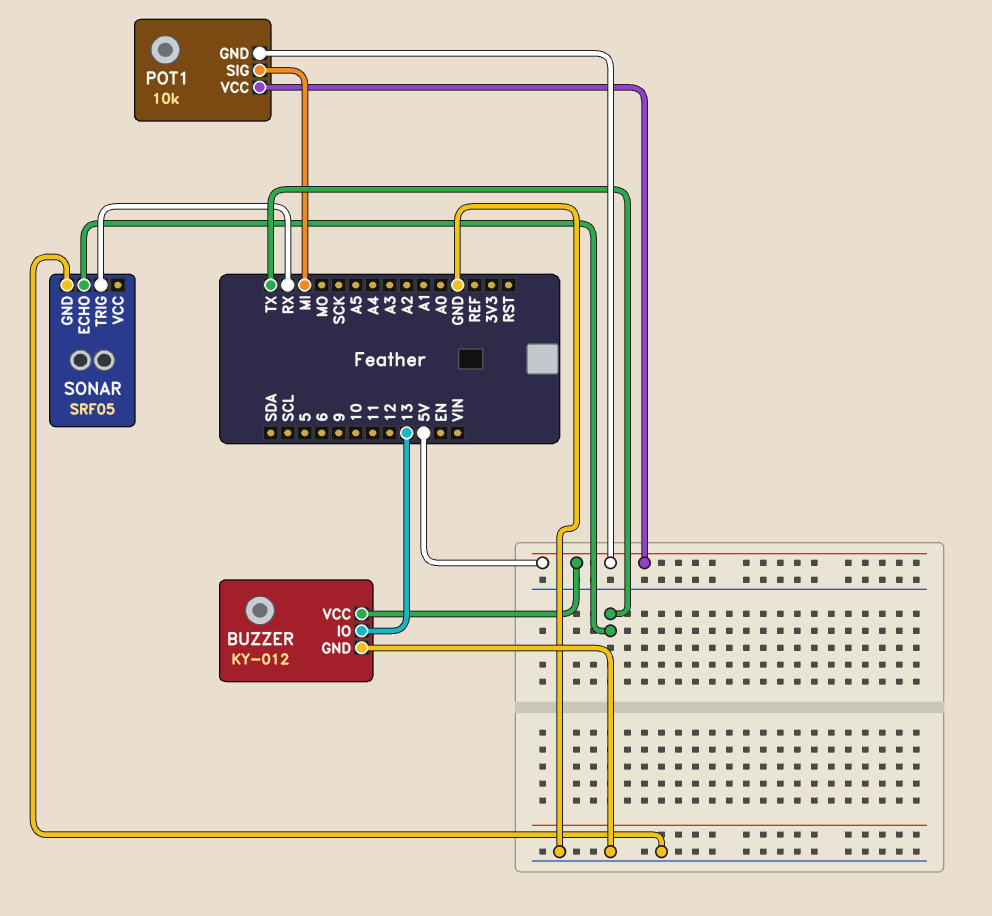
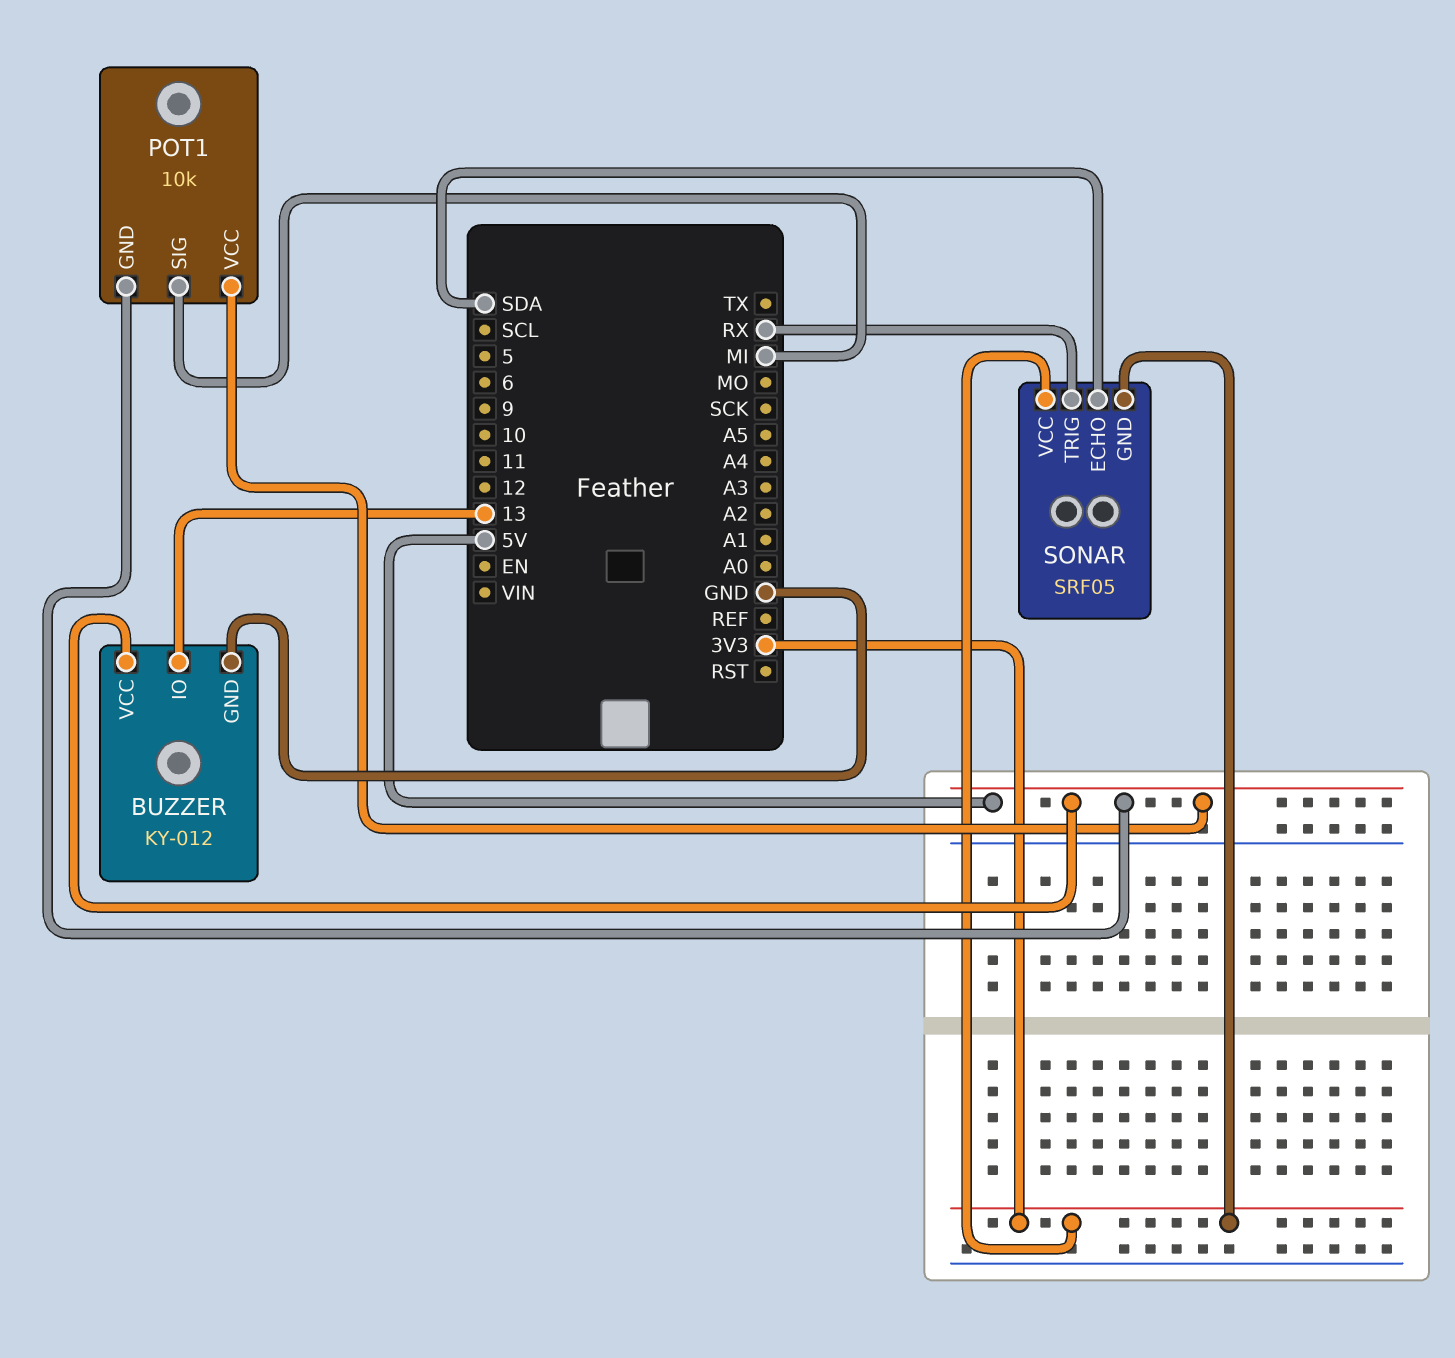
SONAR pin ECHO: TX -> SDA
SONAR pin GND: GND -> 3V3
SONAR pin VCC: none -> 3V3

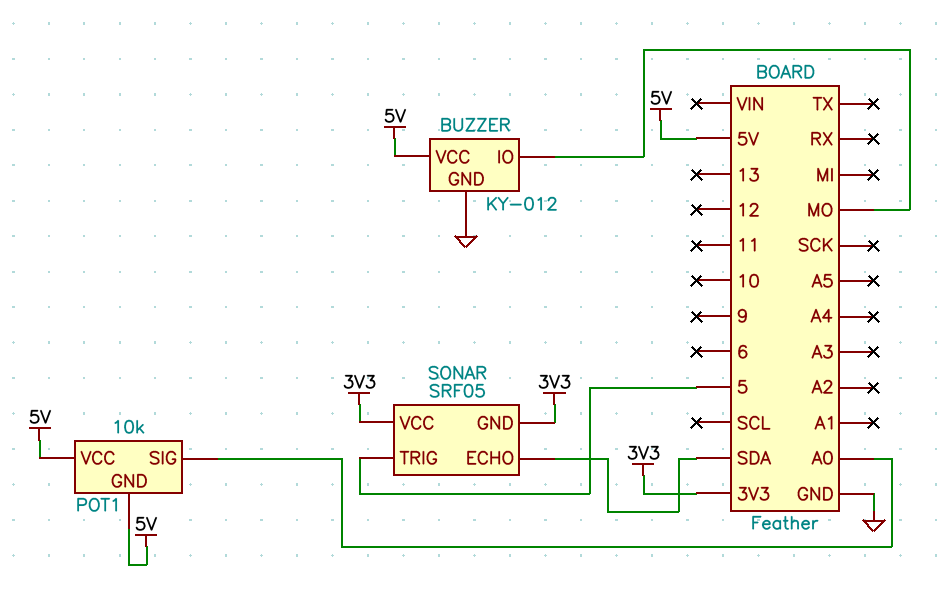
BUZZER pin IO: 13 -> MO
POT1 pin SIG: MI -> A0
SONAR pin TRIG: RX -> 5

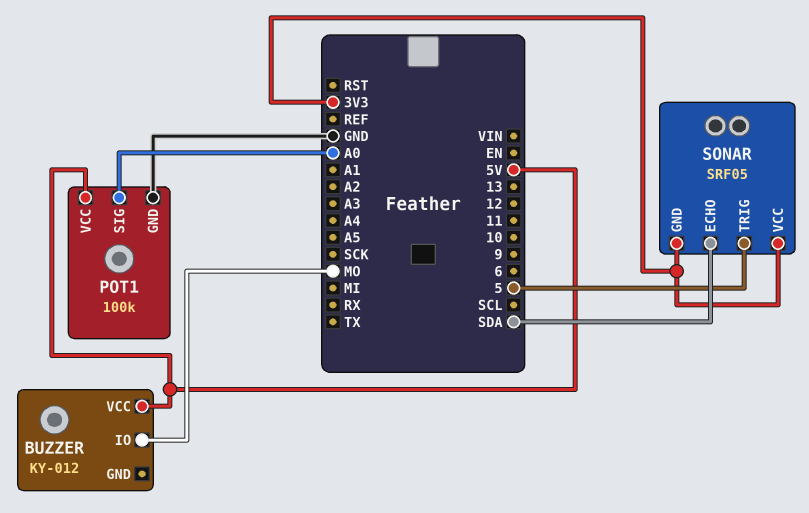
BUZZER pin GND: GND -> none
POT1: 10k -> 100k
POT1 pin GND: 5V -> GND

